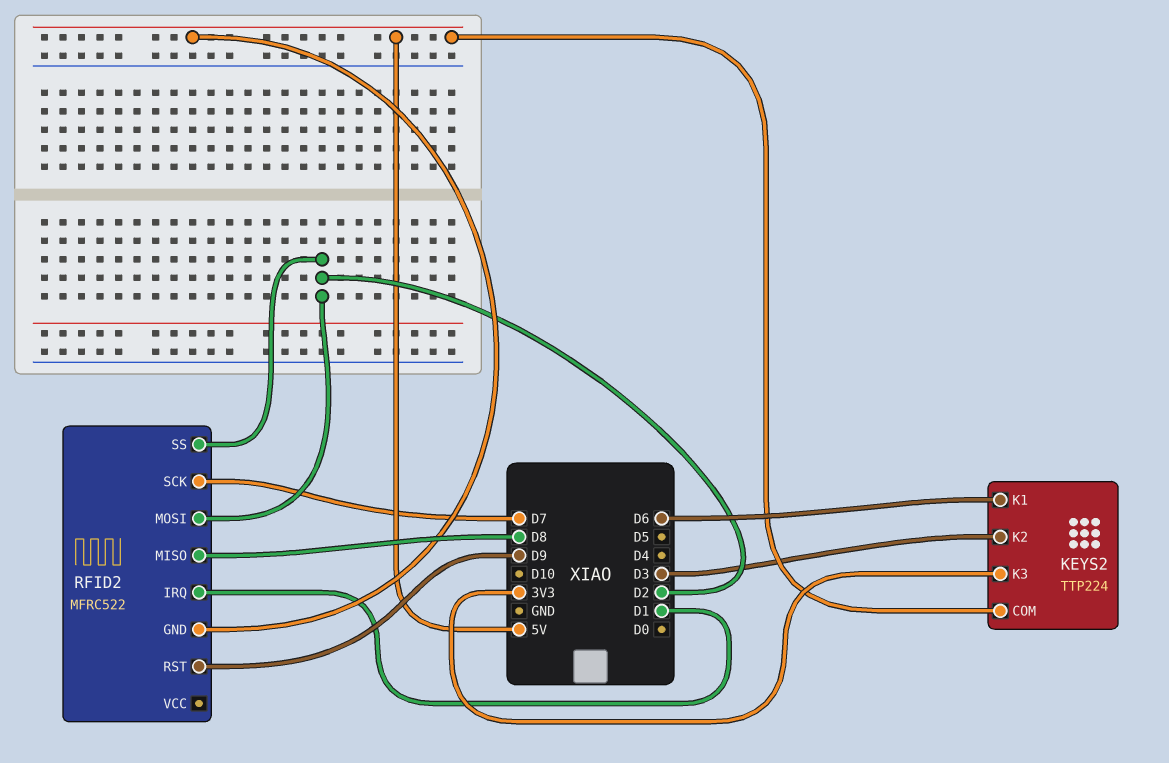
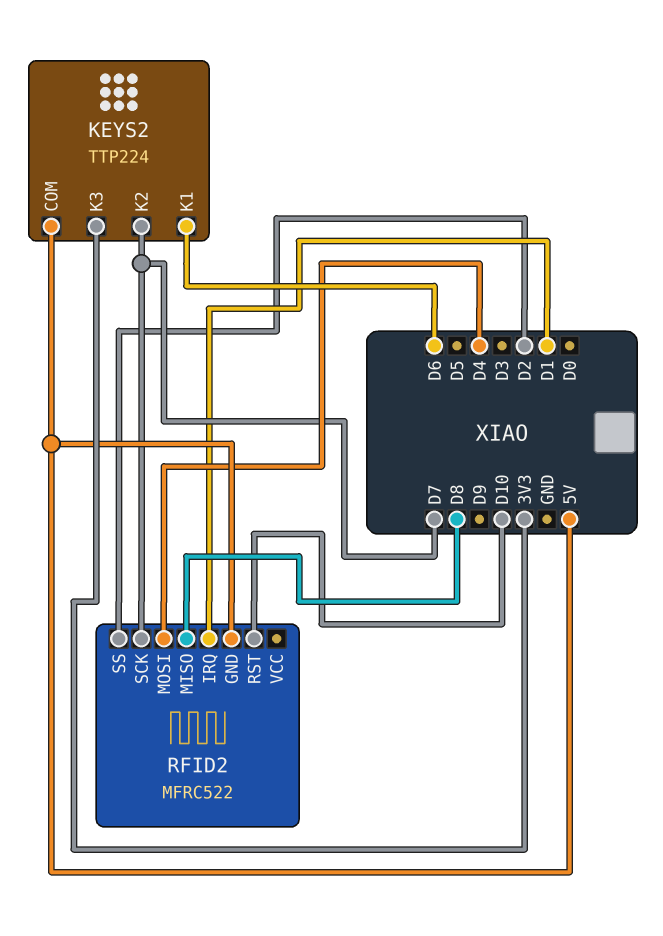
KEYS2 pin K2: D3 -> D7
RFID2 pin MOSI: D2 -> D4
RFID2 pin RST: D9 -> D10

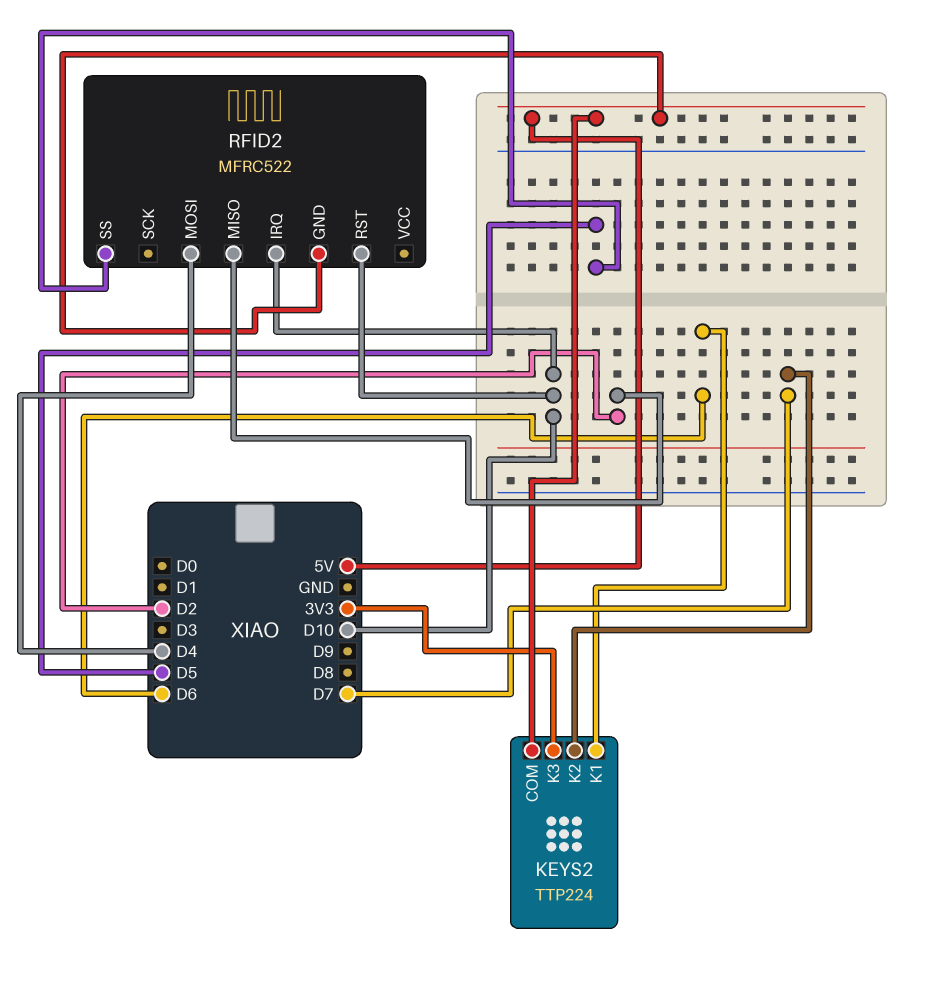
RFID2 pin IRQ: D1 -> D10
RFID2 pin MISO: D8 -> D2
RFID2 pin SCK: D7 -> none
RFID2 pin SS: D2 -> D5

